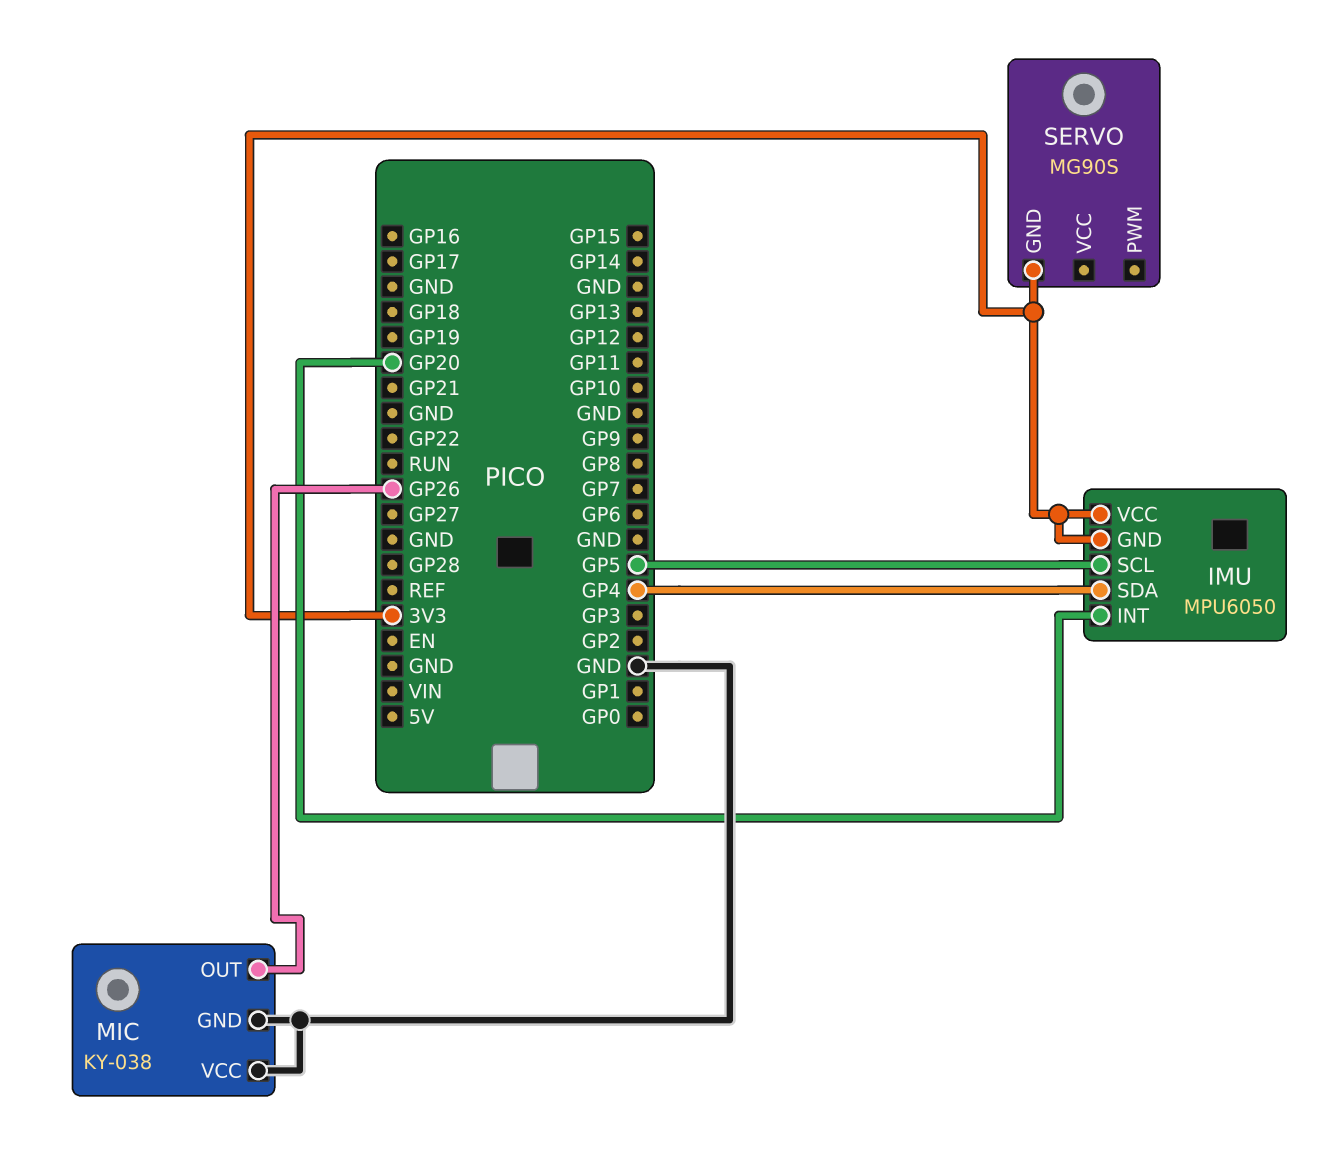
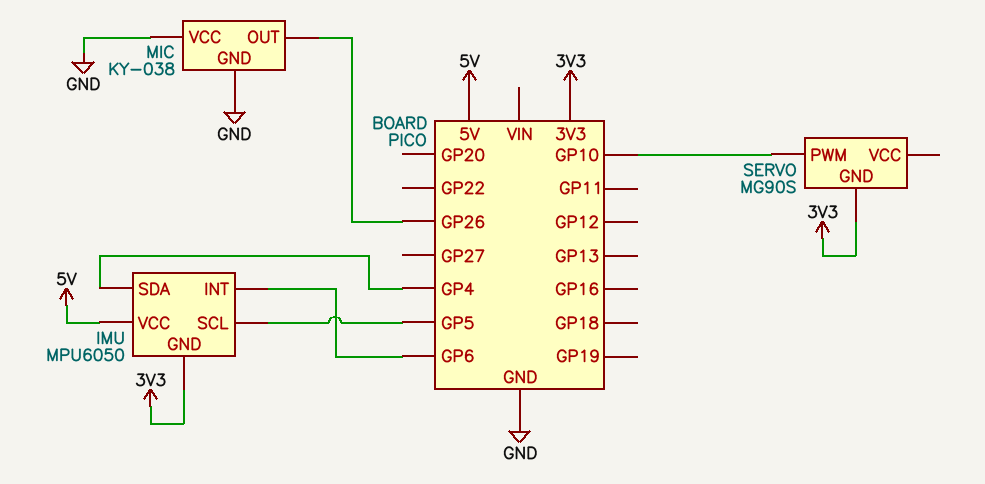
IMU pin INT: GP20 -> GP6
IMU pin VCC: 3V3 -> 5V
SERVO pin PWM: none -> GP10

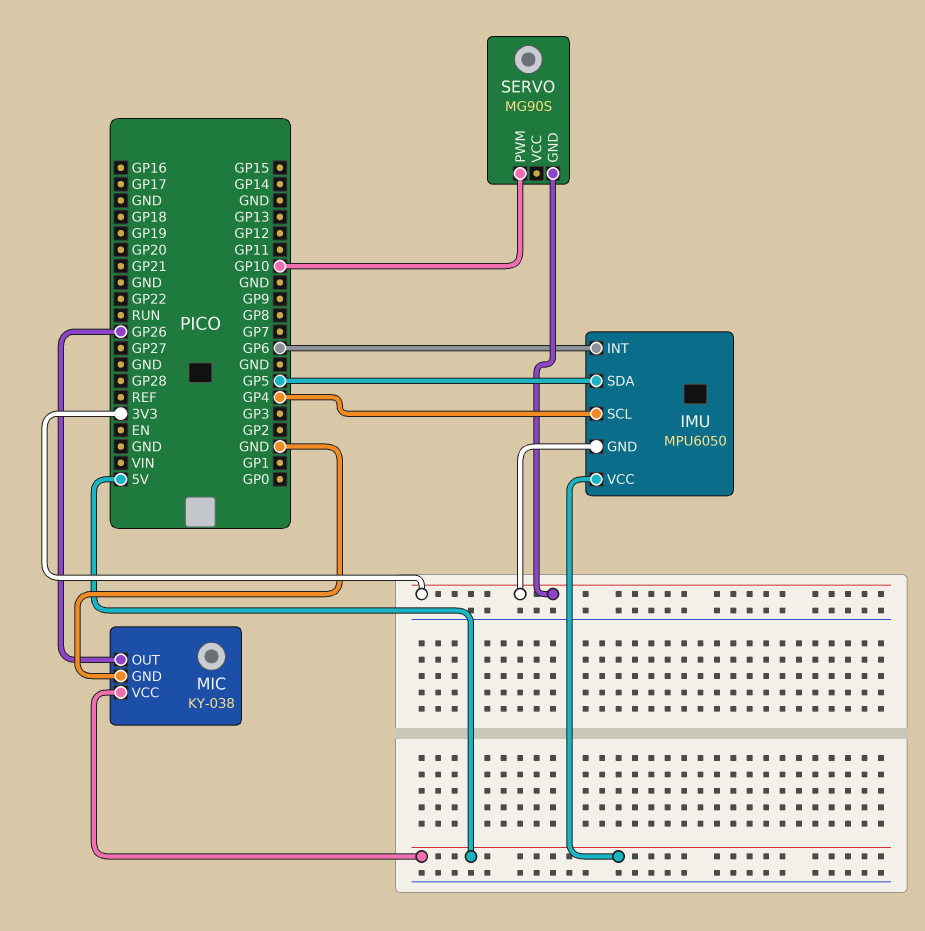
IMU pin SCL: GP5 -> GP4
IMU pin SDA: GP4 -> GP5
MIC pin VCC: GND -> 5V

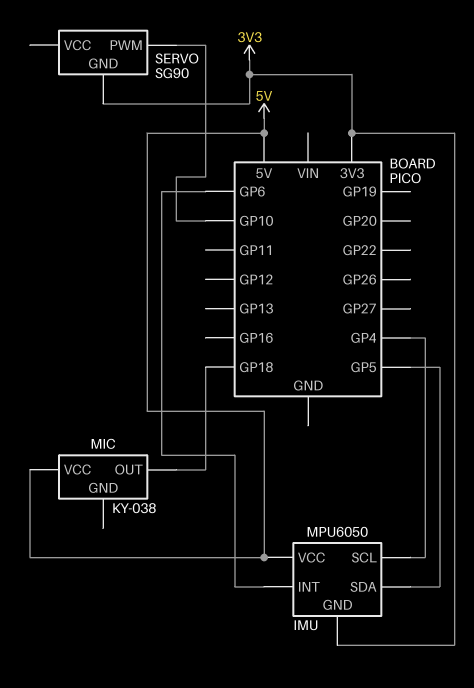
MIC pin GND: GND -> none
MIC pin OUT: GP26 -> GP18
SERVO: MG90S -> SG90

